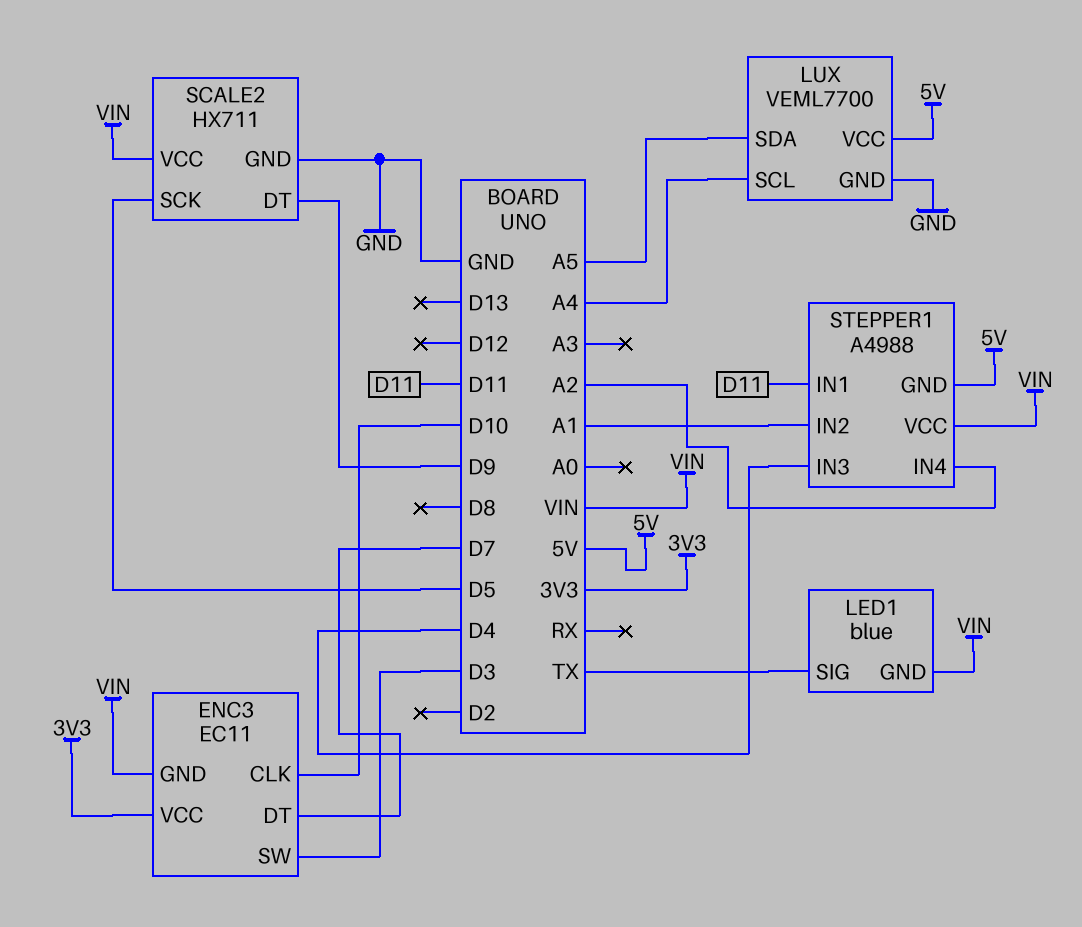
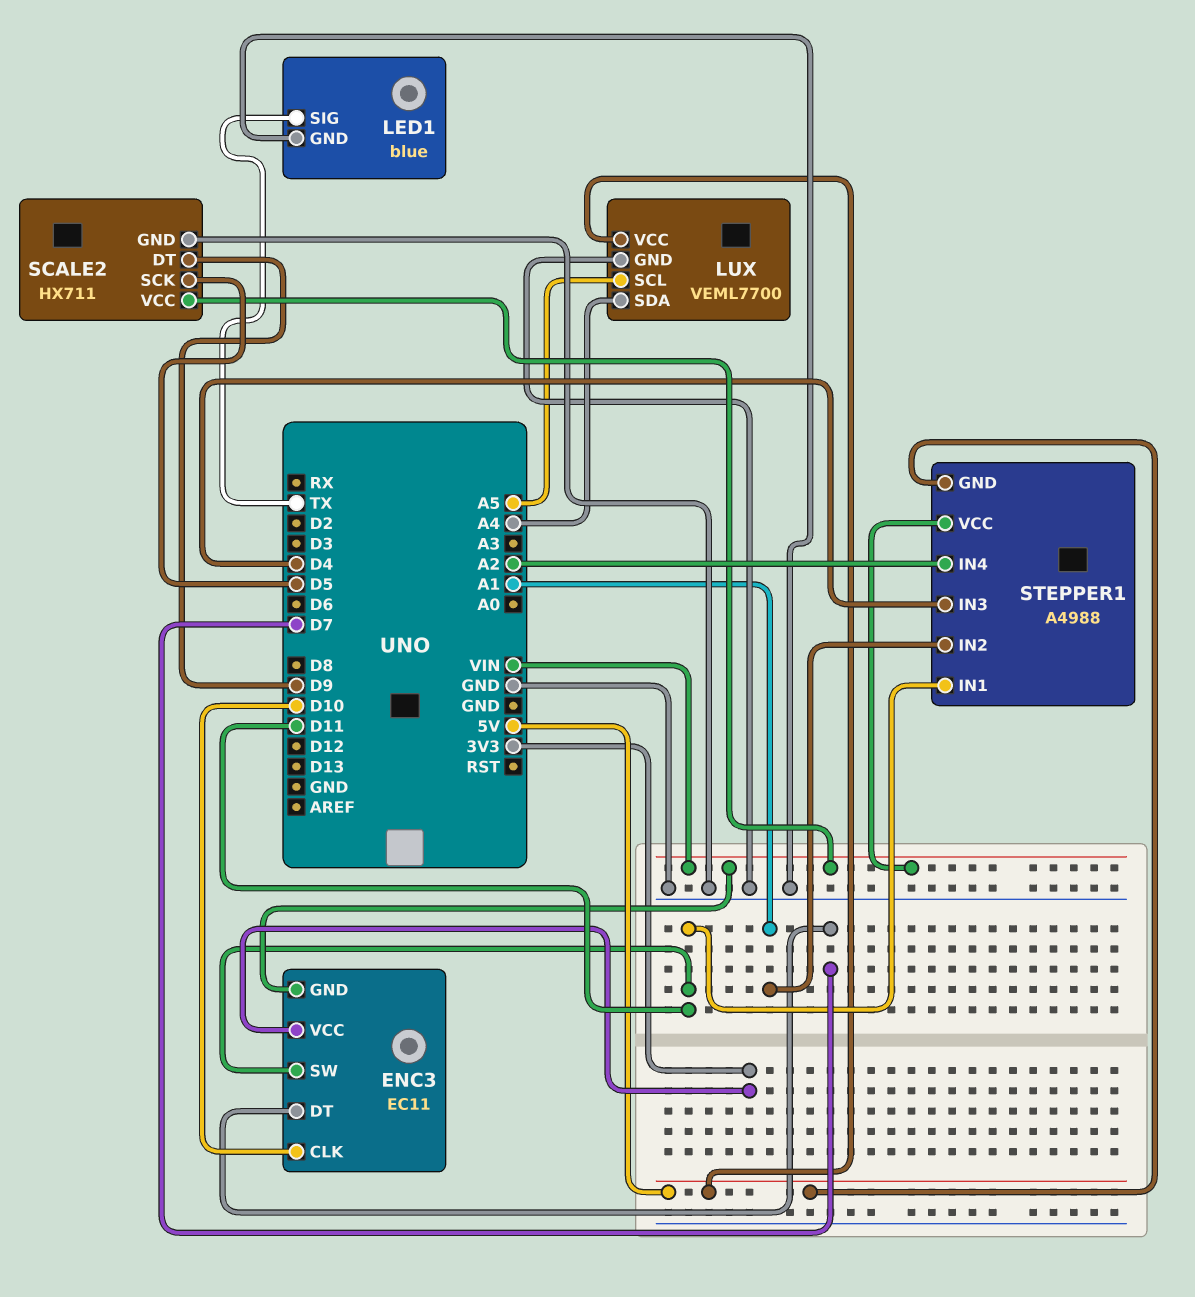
ENC3 pin SW: D3 -> D11
LED1 pin GND: VIN -> GND
LUX pin SCL: A4 -> A5
LUX pin SDA: A5 -> A4

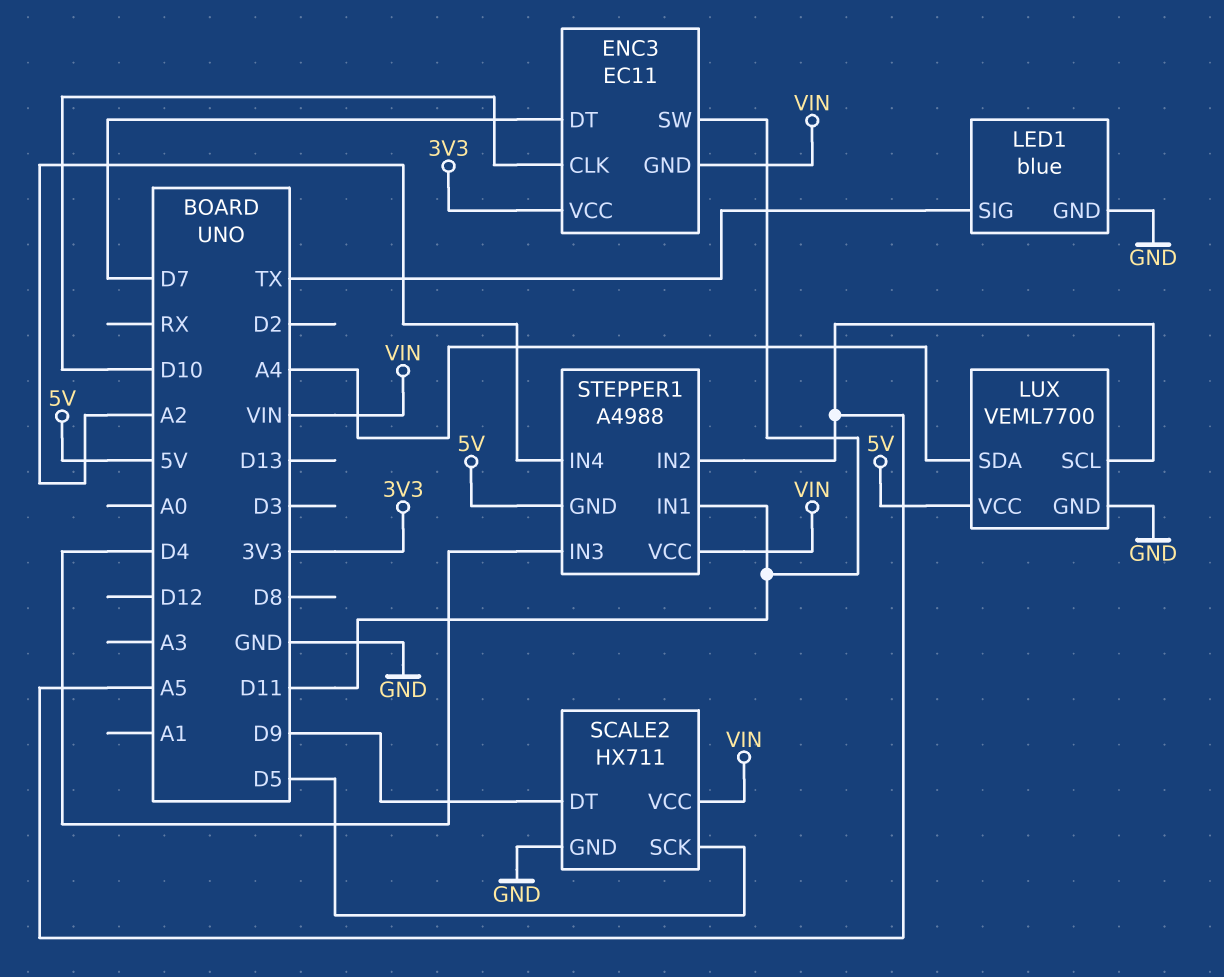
STEPPER1 pin IN2: A1 -> A5

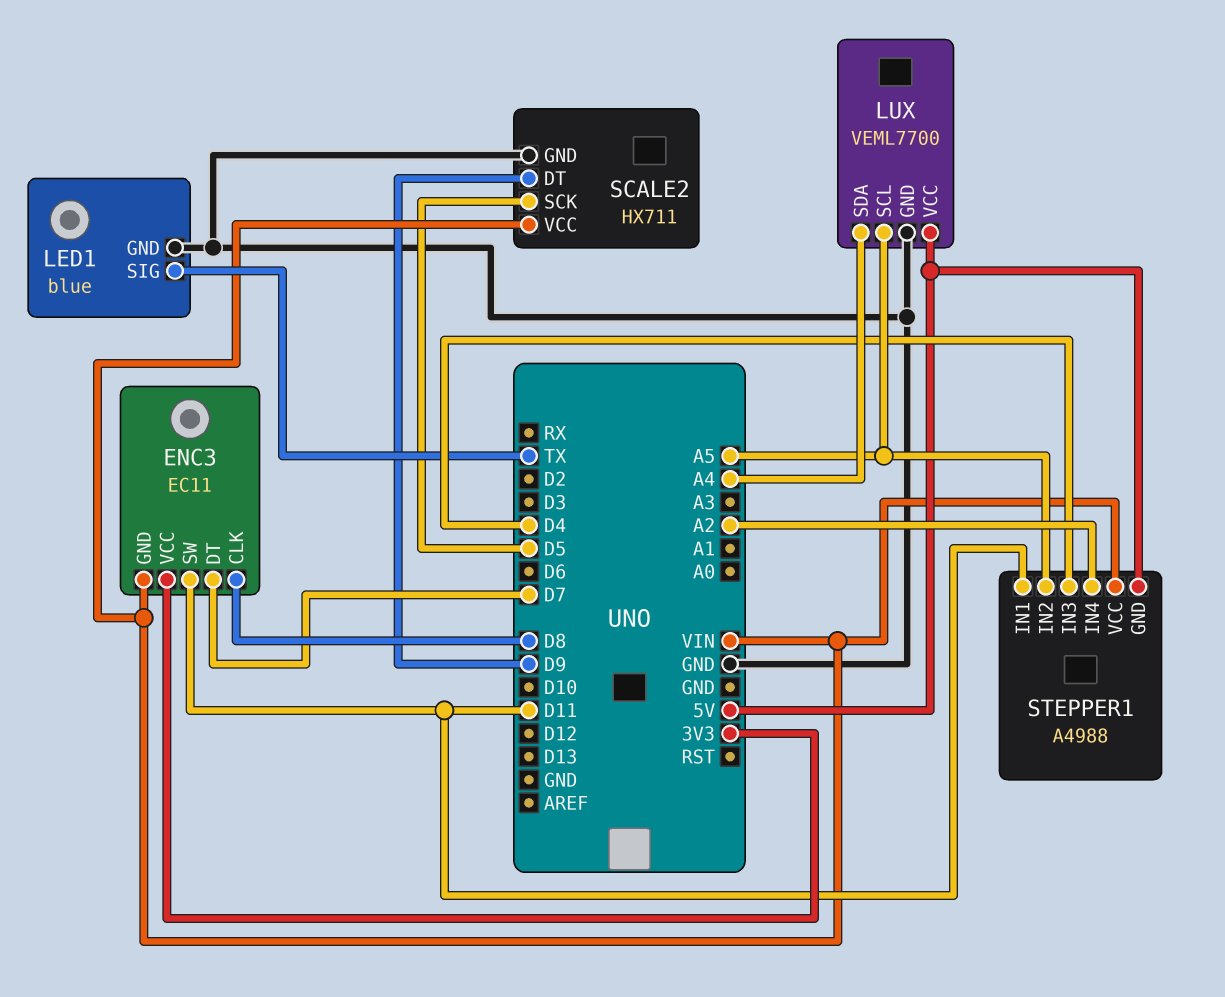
ENC3 pin CLK: D10 -> D8

